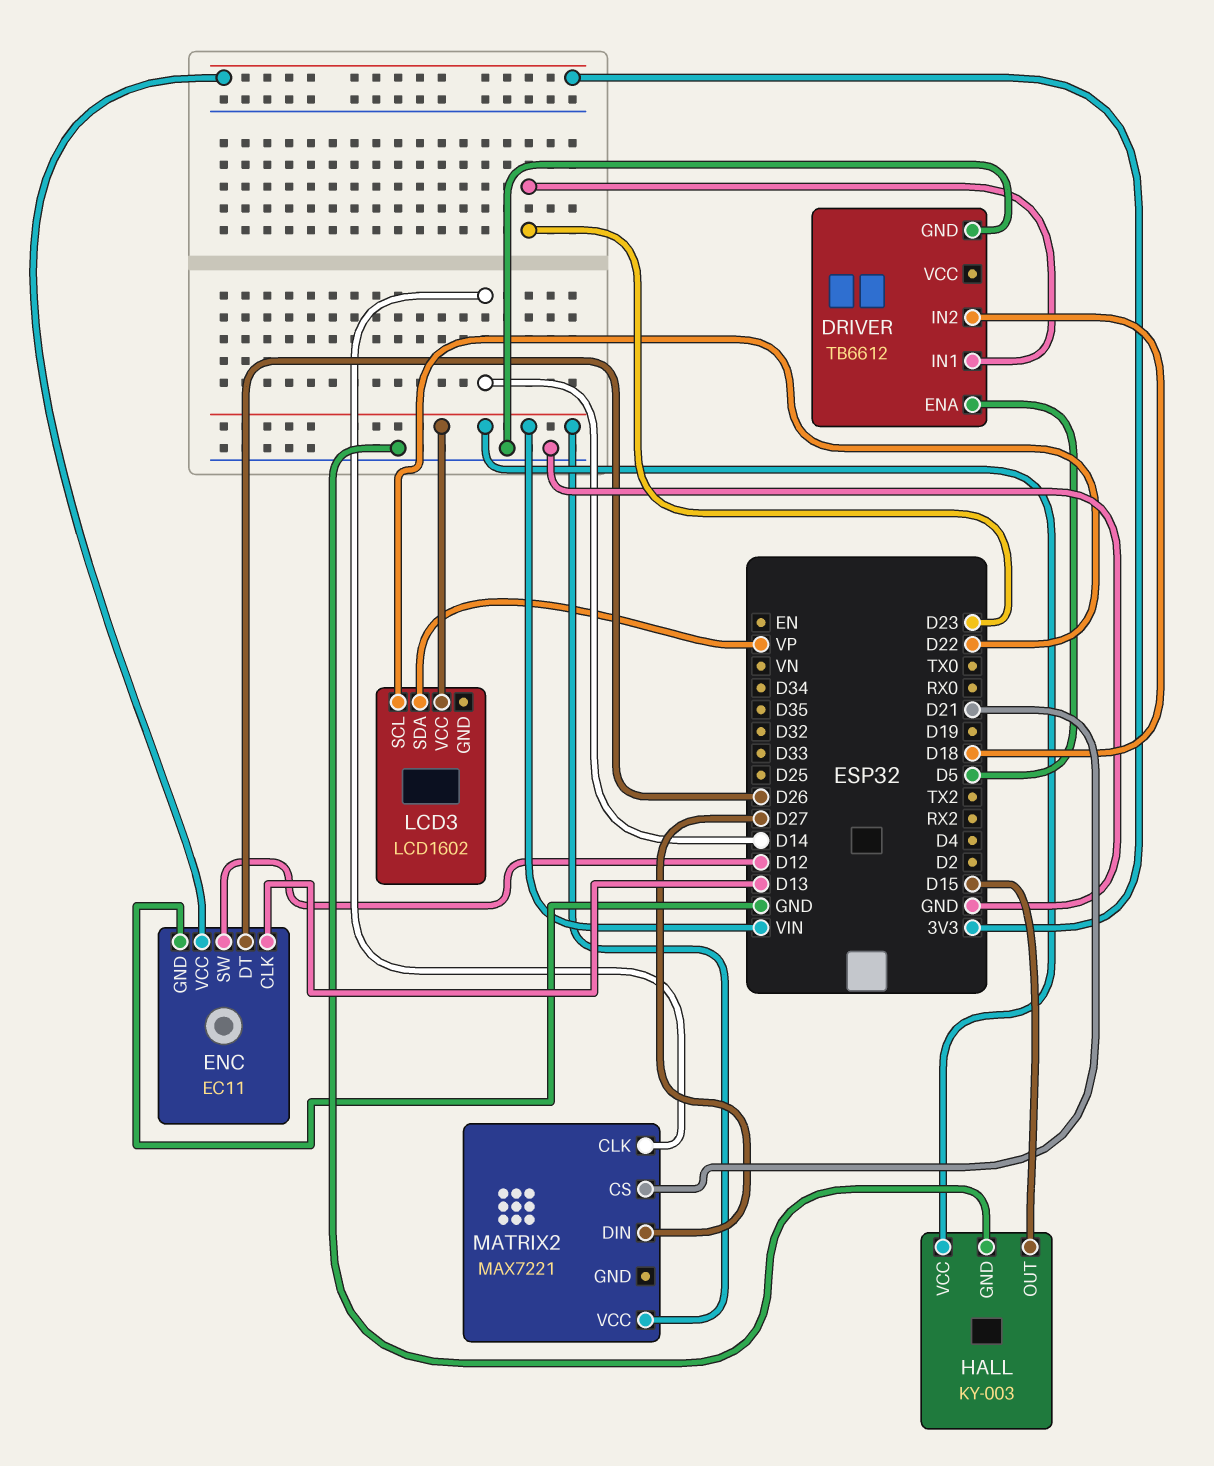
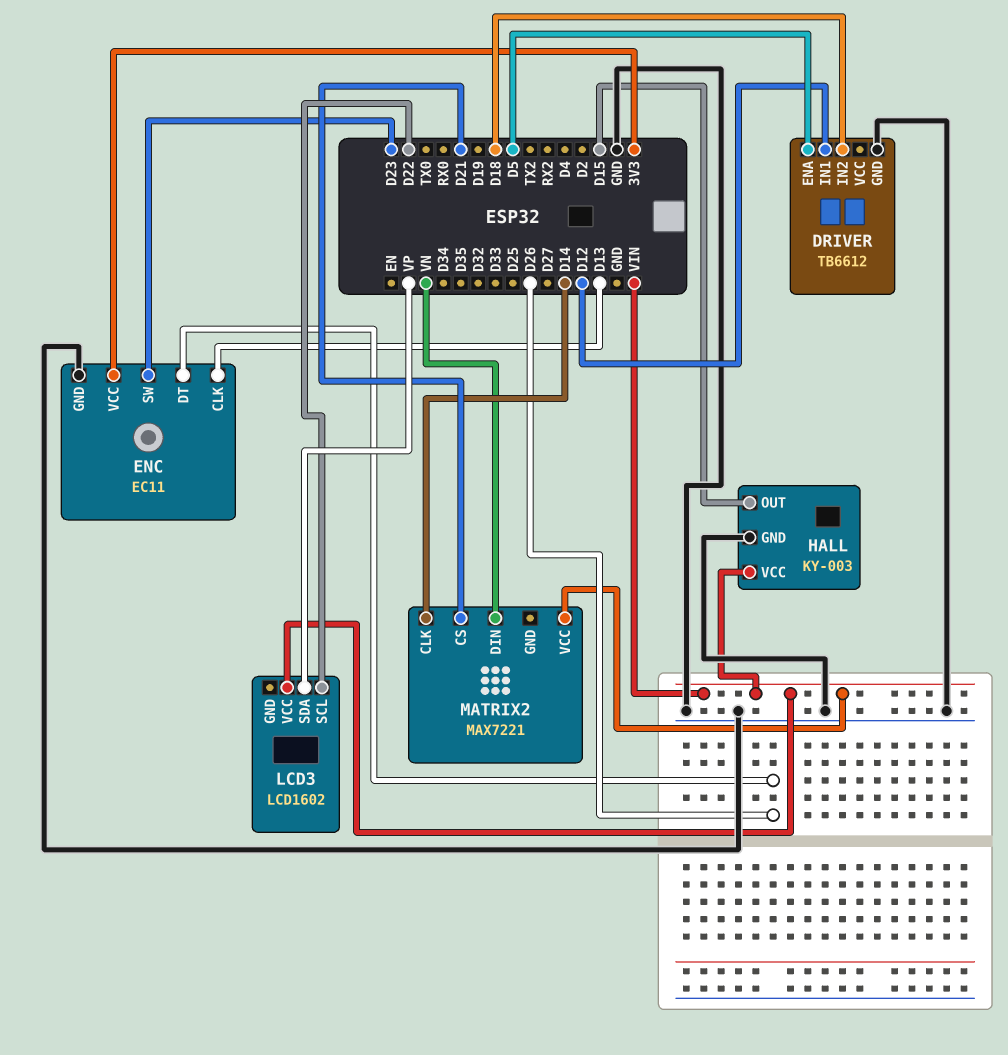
DRIVER pin IN1: D23 -> D12
ENC pin SW: D12 -> D23
MATRIX2 pin DIN: D27 -> VN

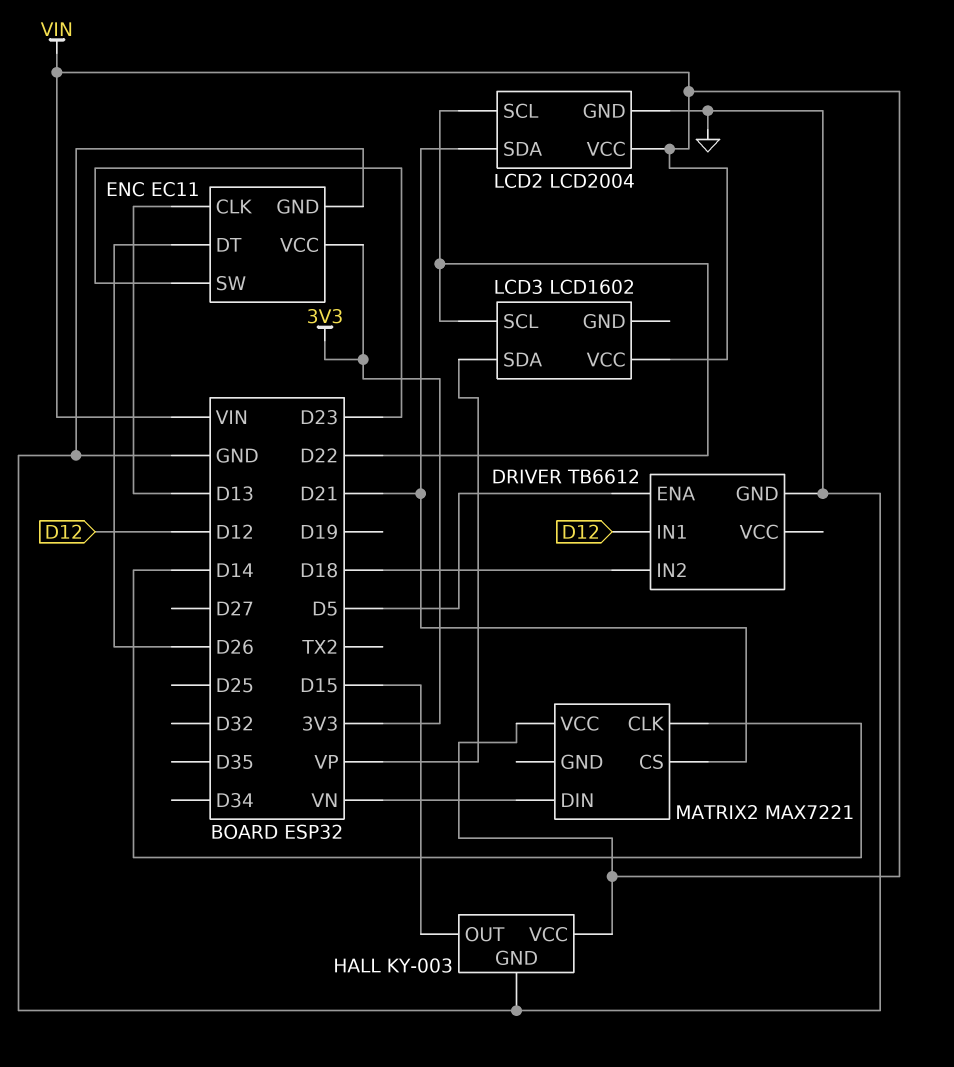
LCD2: none -> LCD2004
LCD2 pin GND: none -> GND
LCD2 pin SCL: none -> D22
LCD2 pin SDA: none -> D21
LCD2 pin VCC: none -> VIN

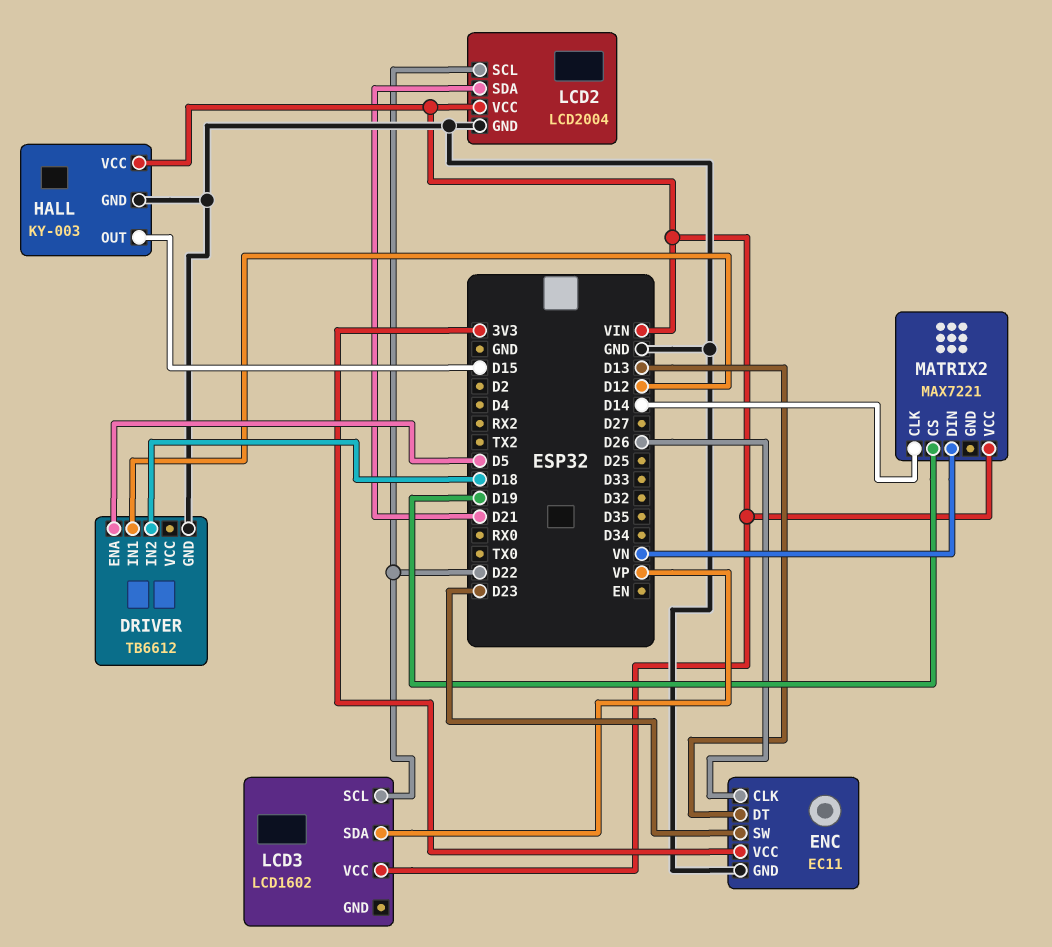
ENC pin CLK: D13 -> D26
ENC pin DT: D26 -> D13
MATRIX2 pin CS: D21 -> D19

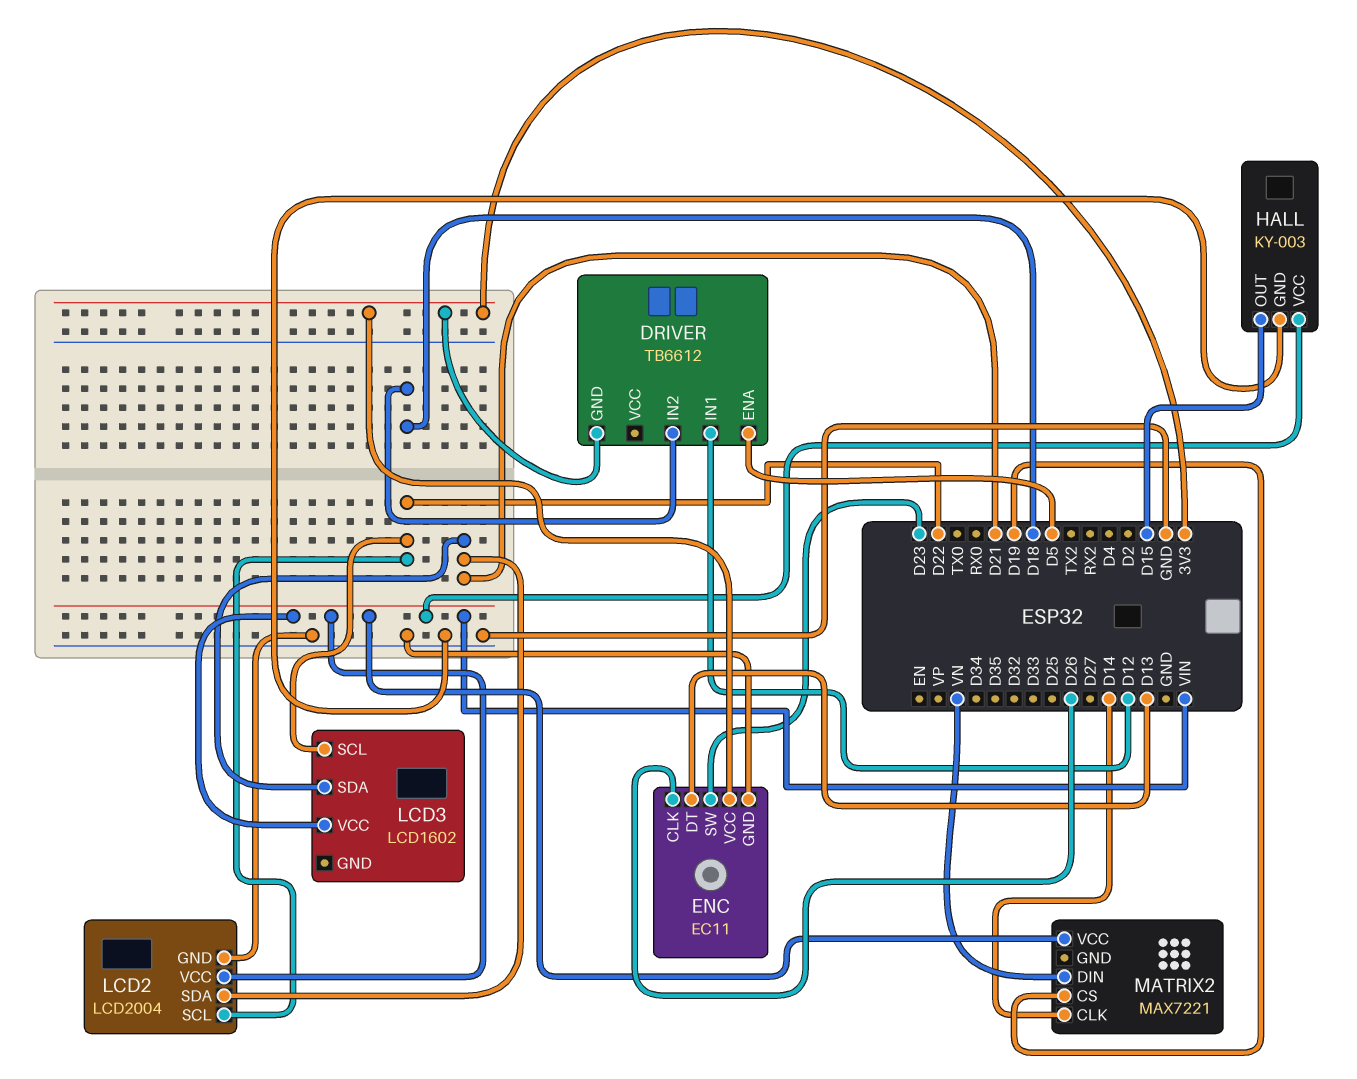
DRIVER pin GND: GND -> 3V3
LCD3 pin SDA: VP -> D21

